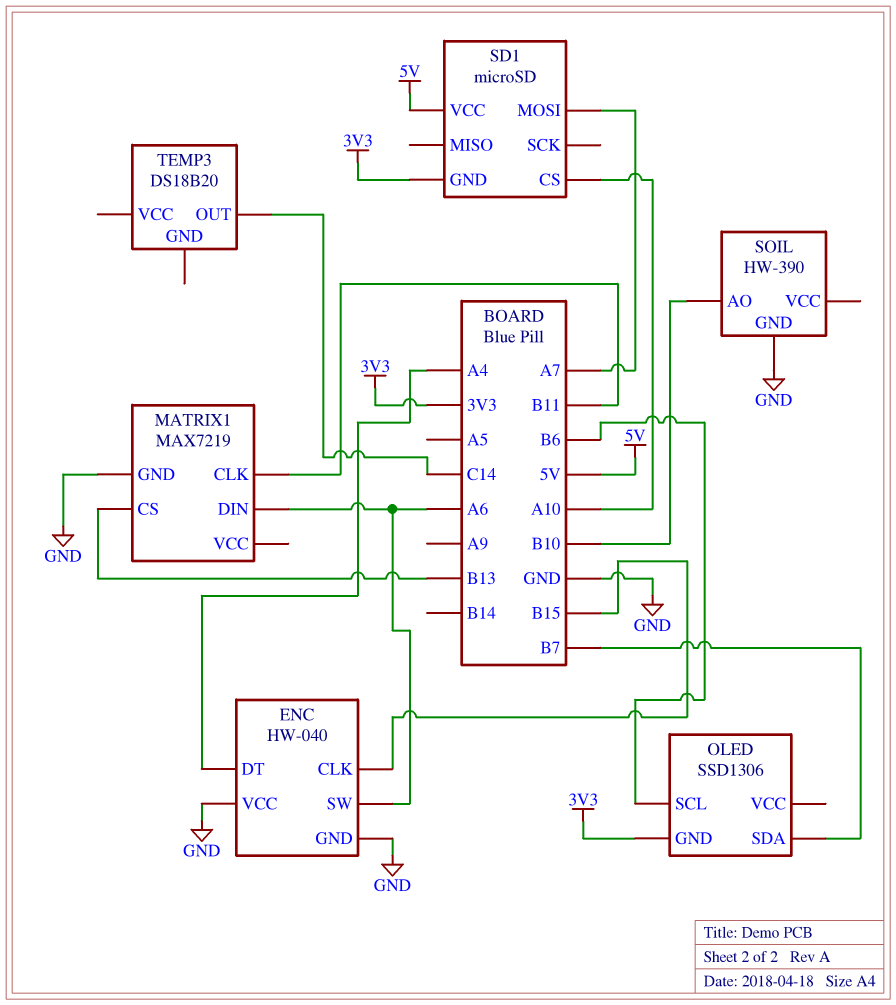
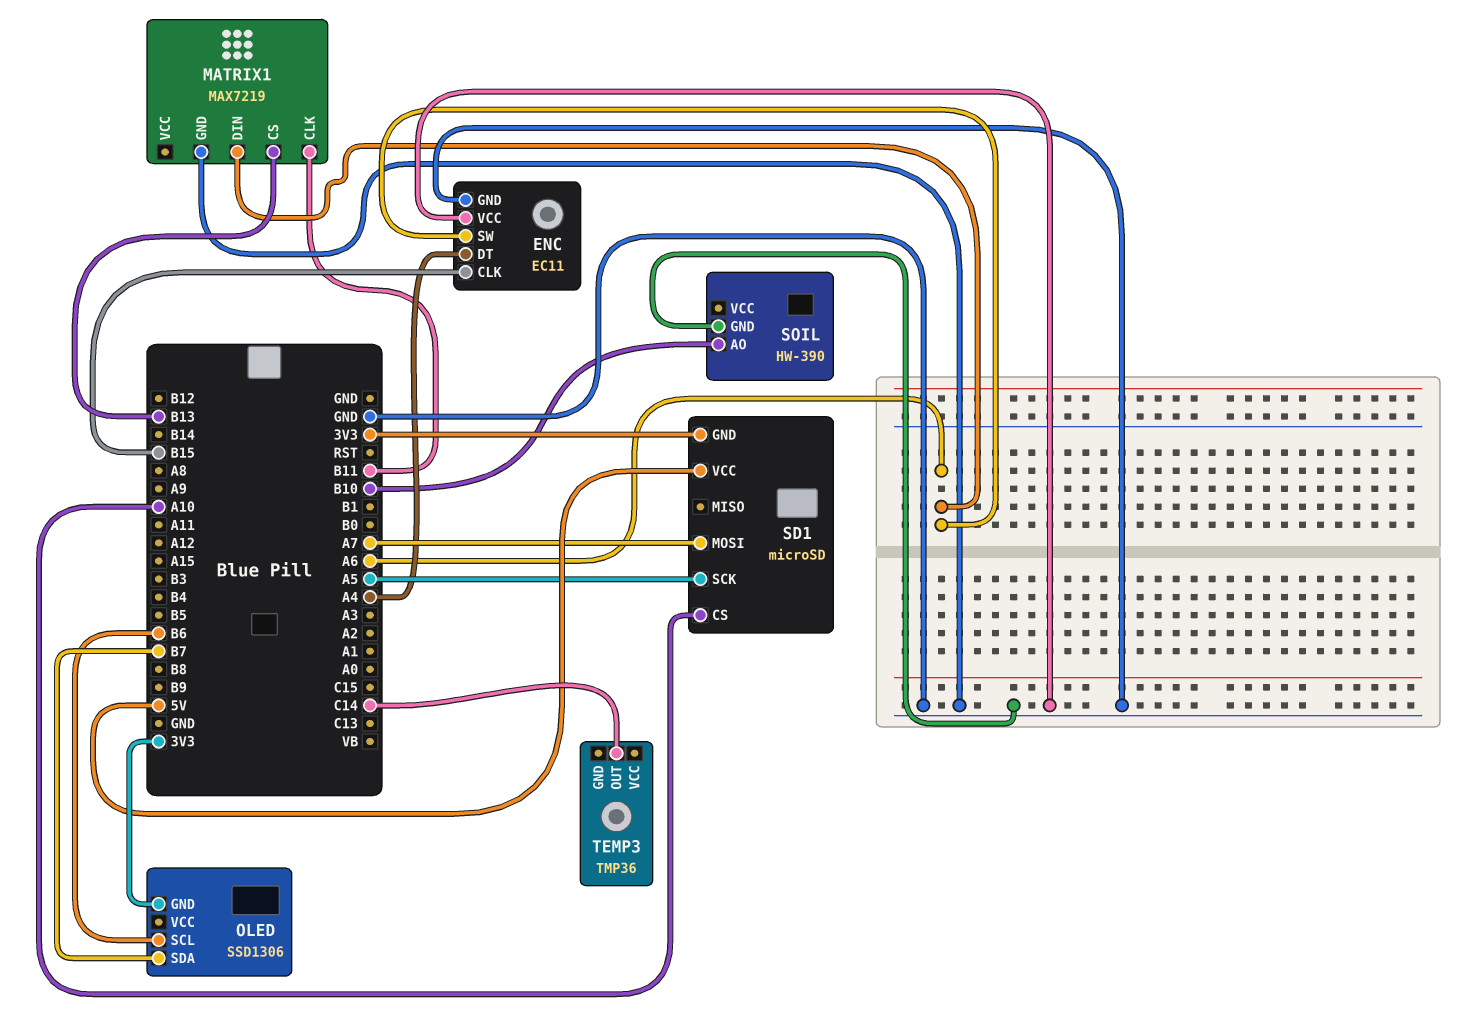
ENC: HW-040 -> EC11
SD1 pin SCK: none -> A5
TEMP3: DS18B20 -> TMP36

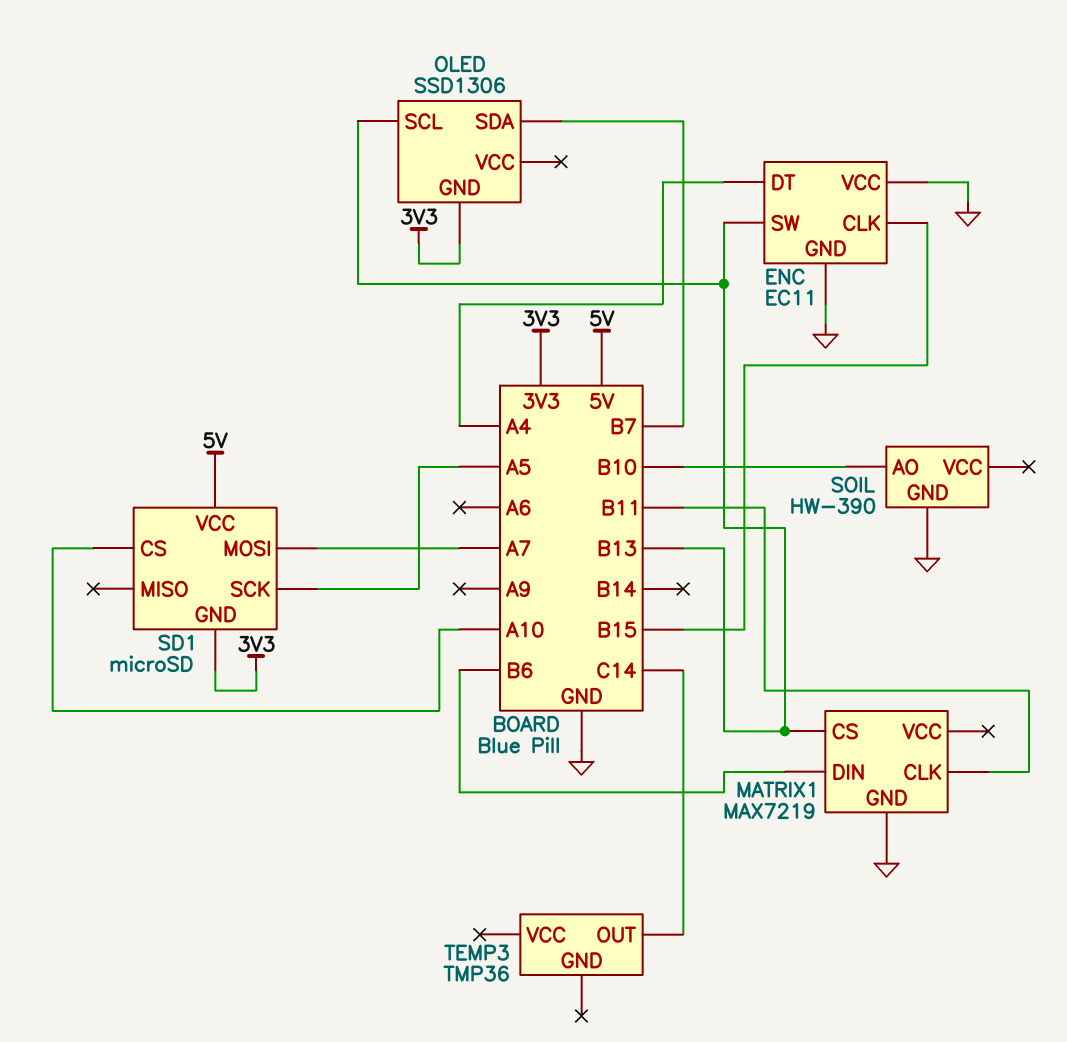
ENC pin SW: A6 -> B13
MATRIX1 pin DIN: A6 -> B6
OLED pin SCL: B6 -> B13

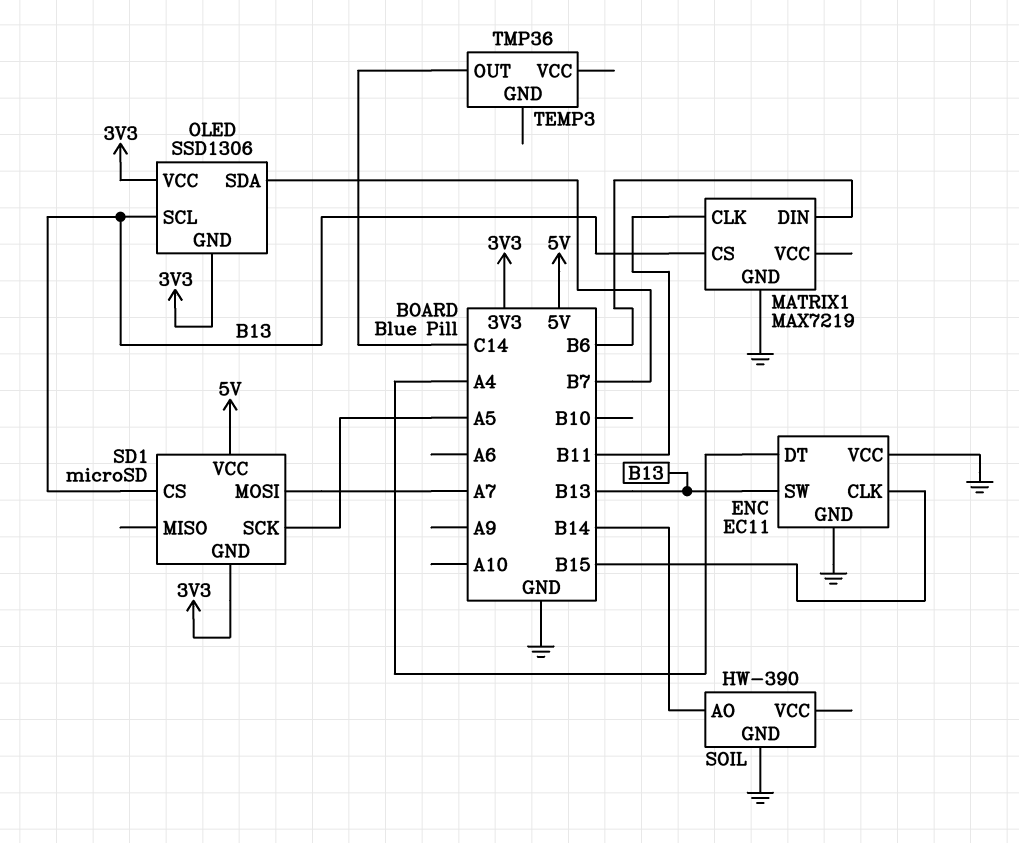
OLED pin VCC: none -> 3V3
SD1 pin CS: A10 -> B13
SOIL pin AO: B10 -> B14

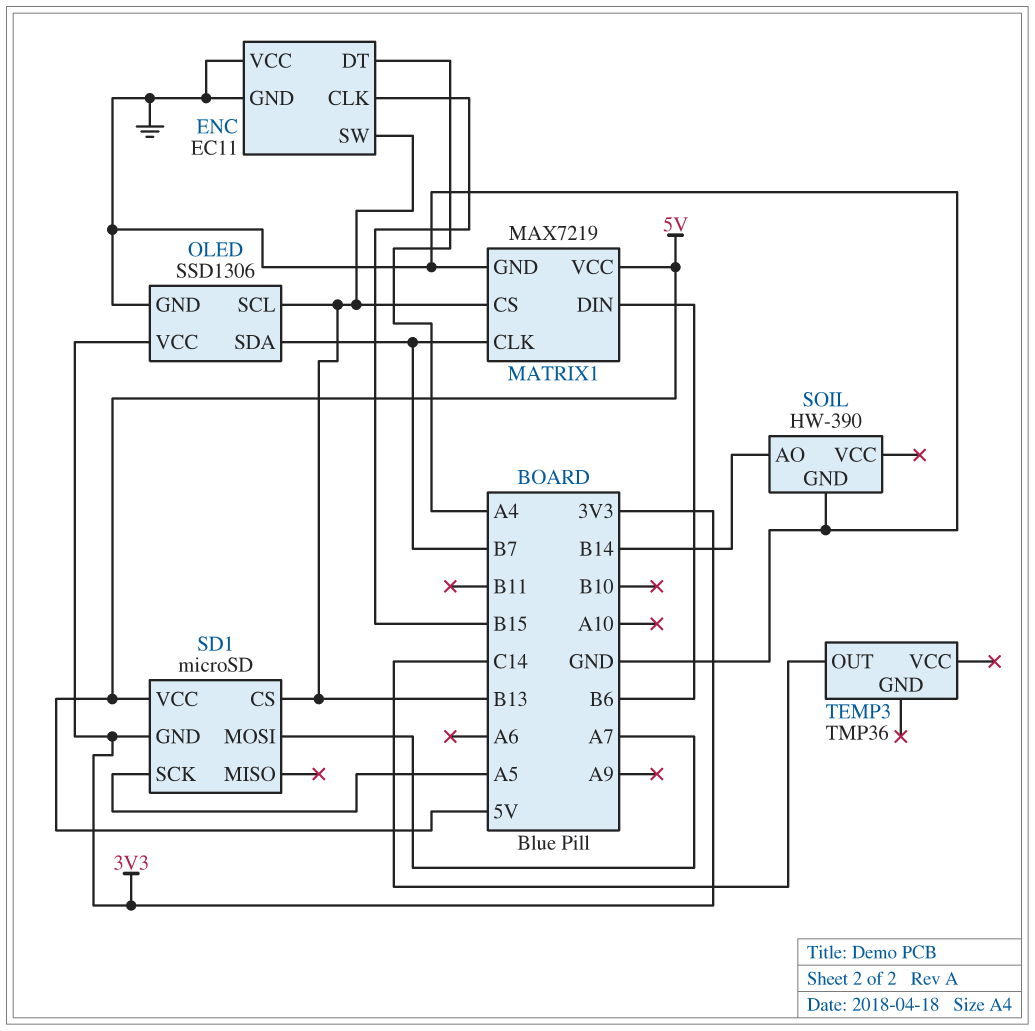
MATRIX1 pin CLK: B11 -> B7
MATRIX1 pin VCC: none -> 5V
OLED pin GND: 3V3 -> GND

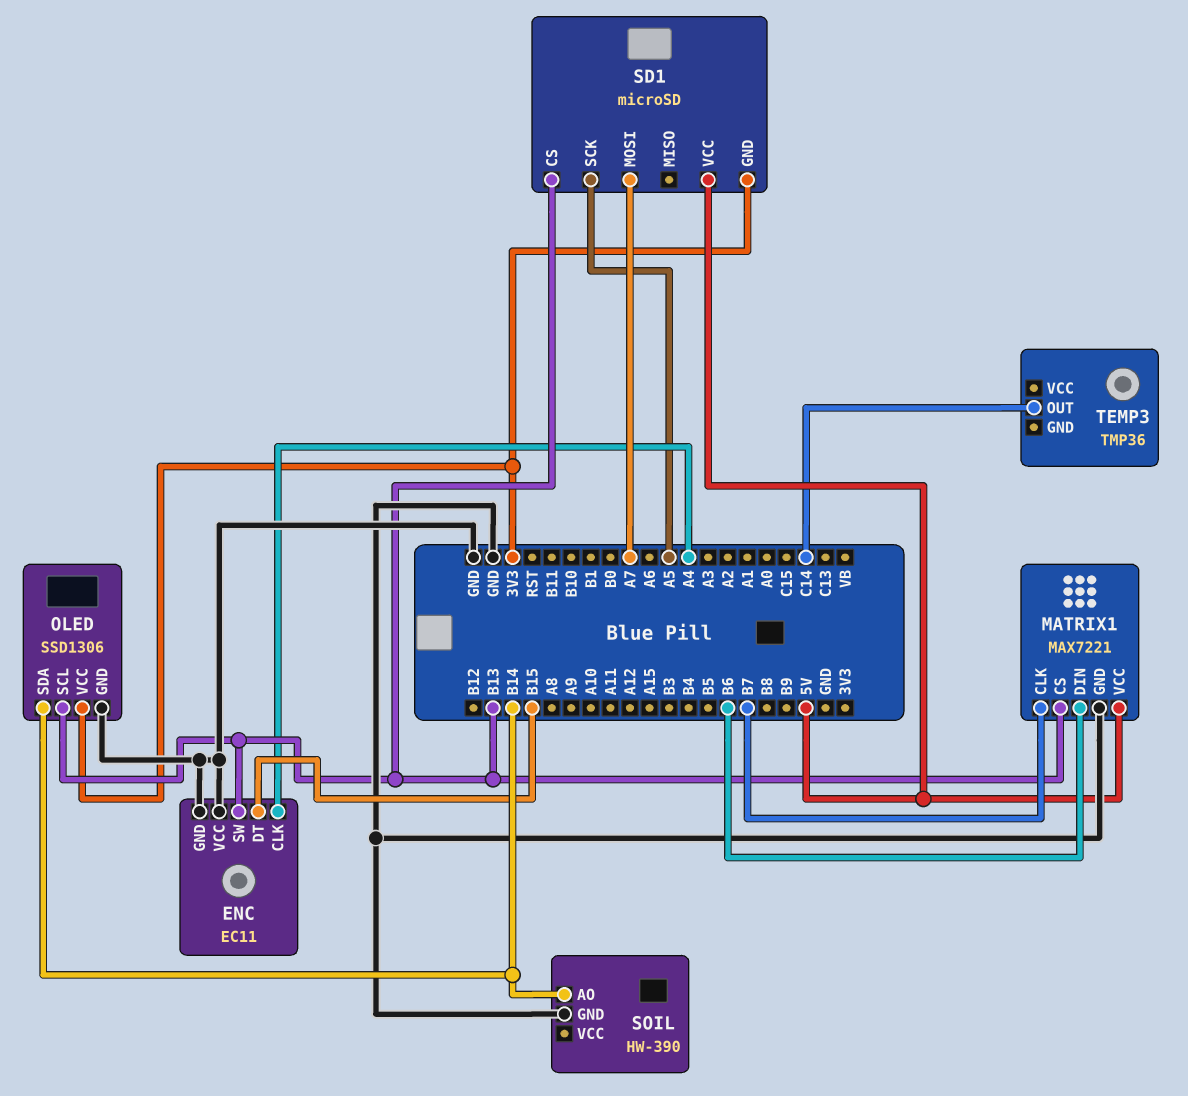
ENC pin CLK: B15 -> A4
ENC pin DT: A4 -> B15
MATRIX1: MAX7219 -> MAX7221
OLED pin SDA: B7 -> B14

